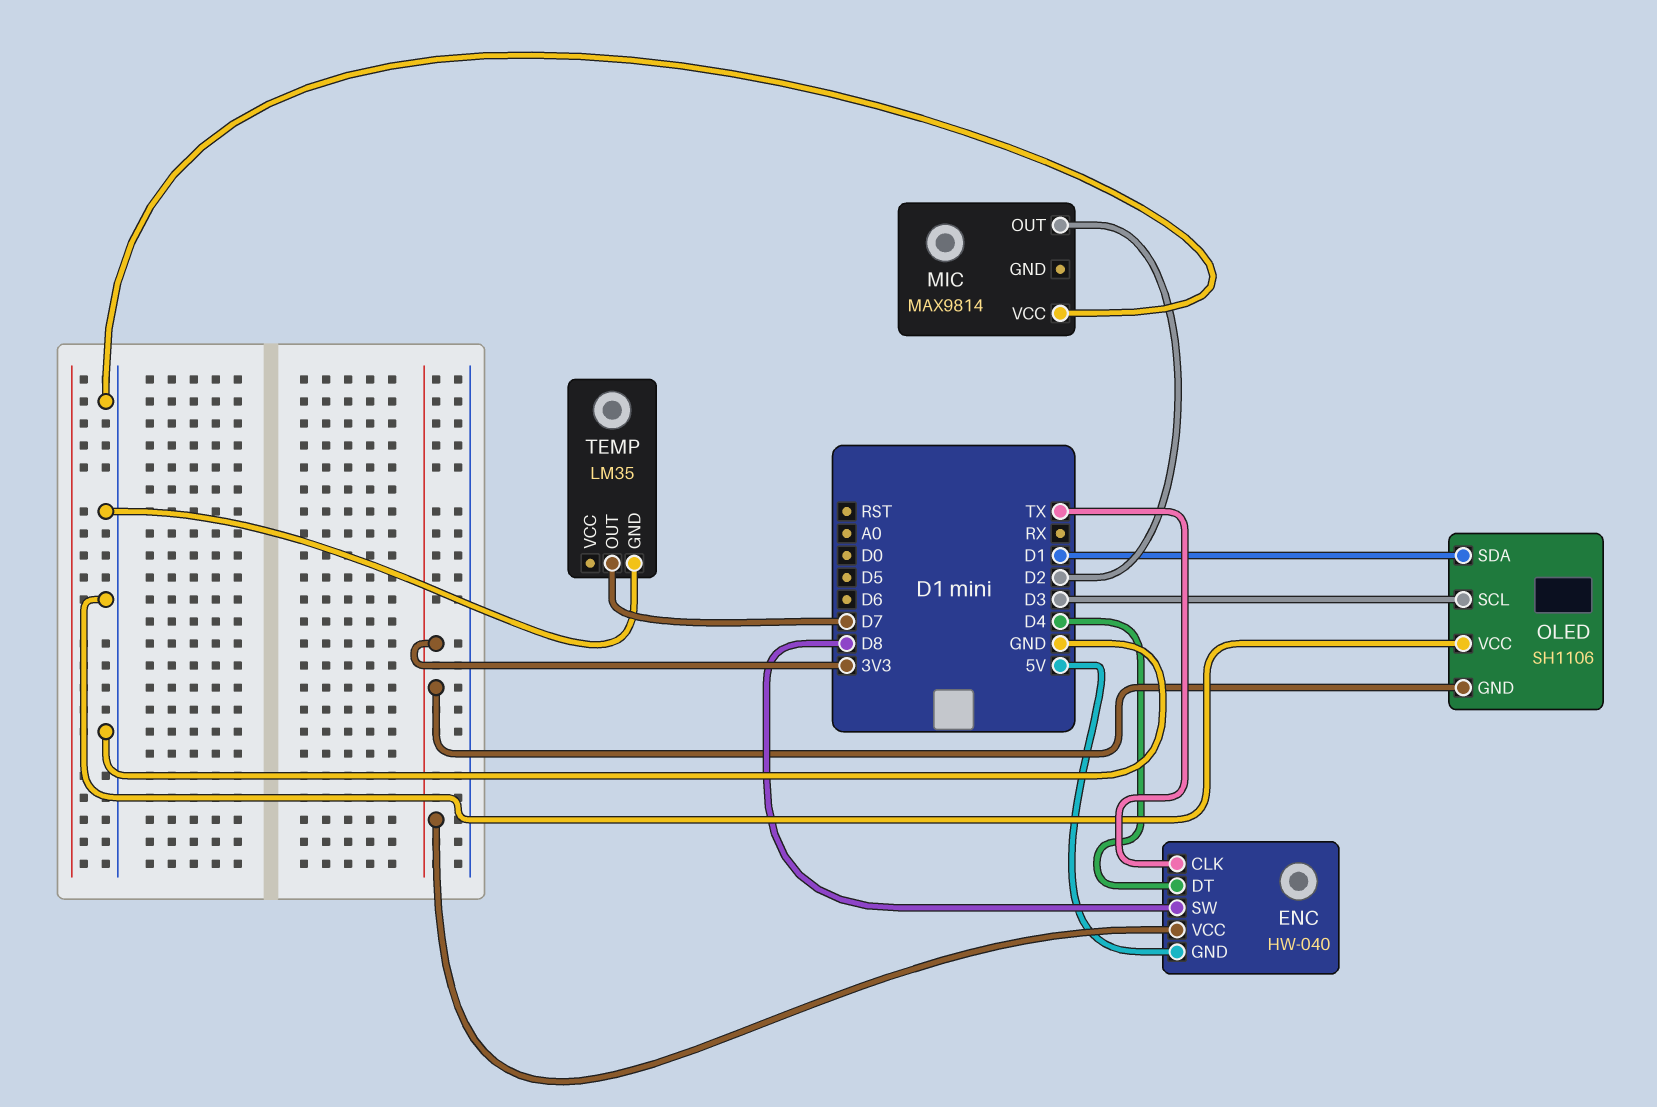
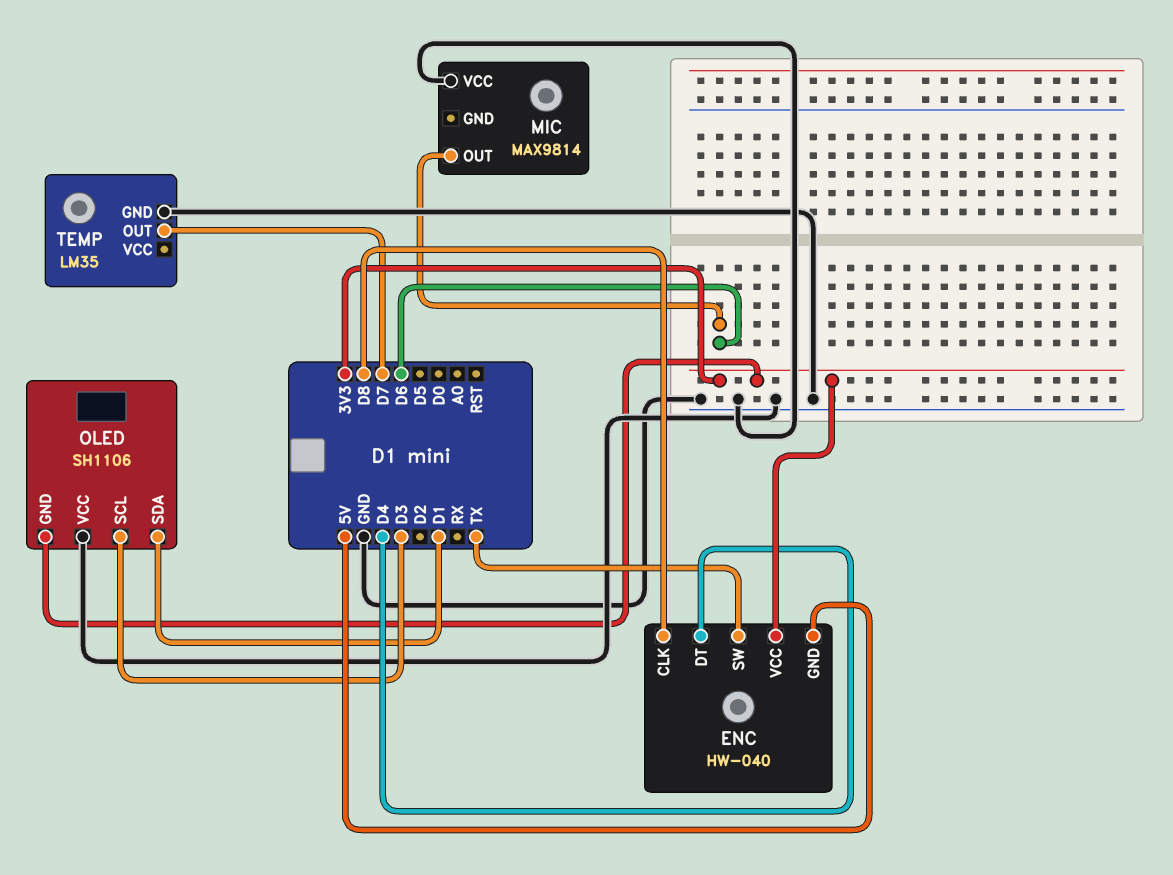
ENC pin CLK: TX -> D8
ENC pin SW: D8 -> TX
MIC pin OUT: D2 -> D6

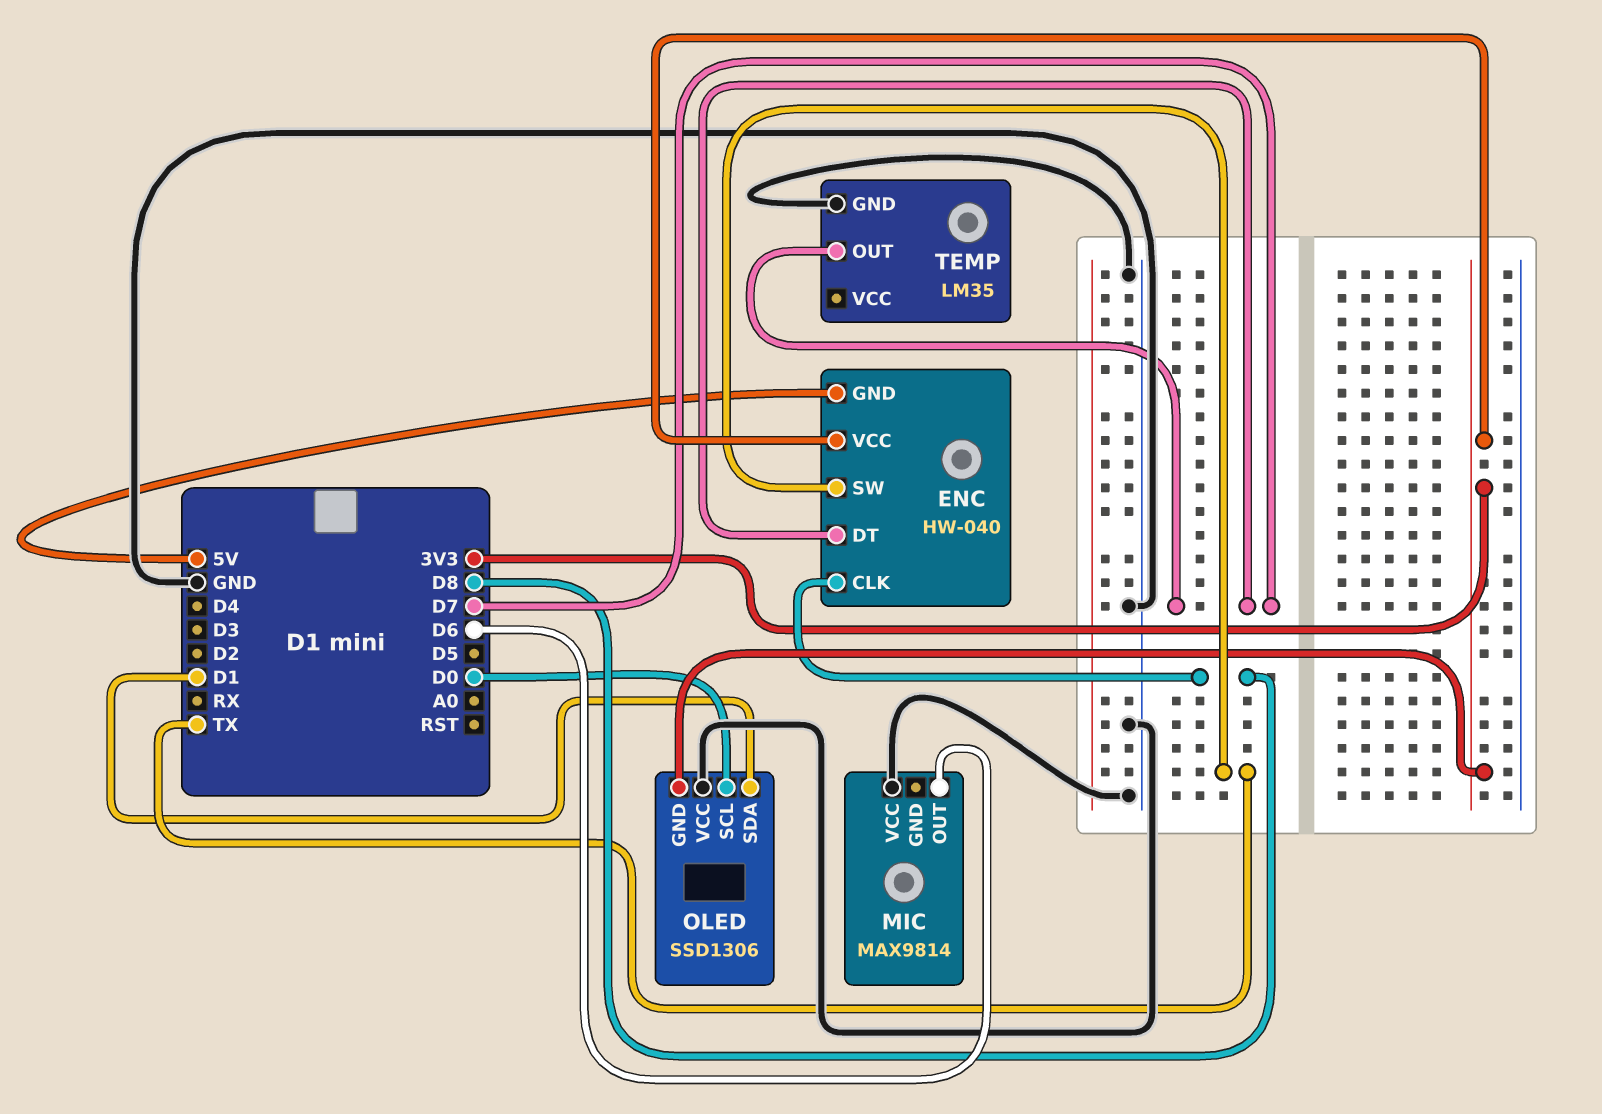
ENC pin DT: D4 -> D7
OLED: SH1106 -> SSD1306
OLED pin SCL: D3 -> D0

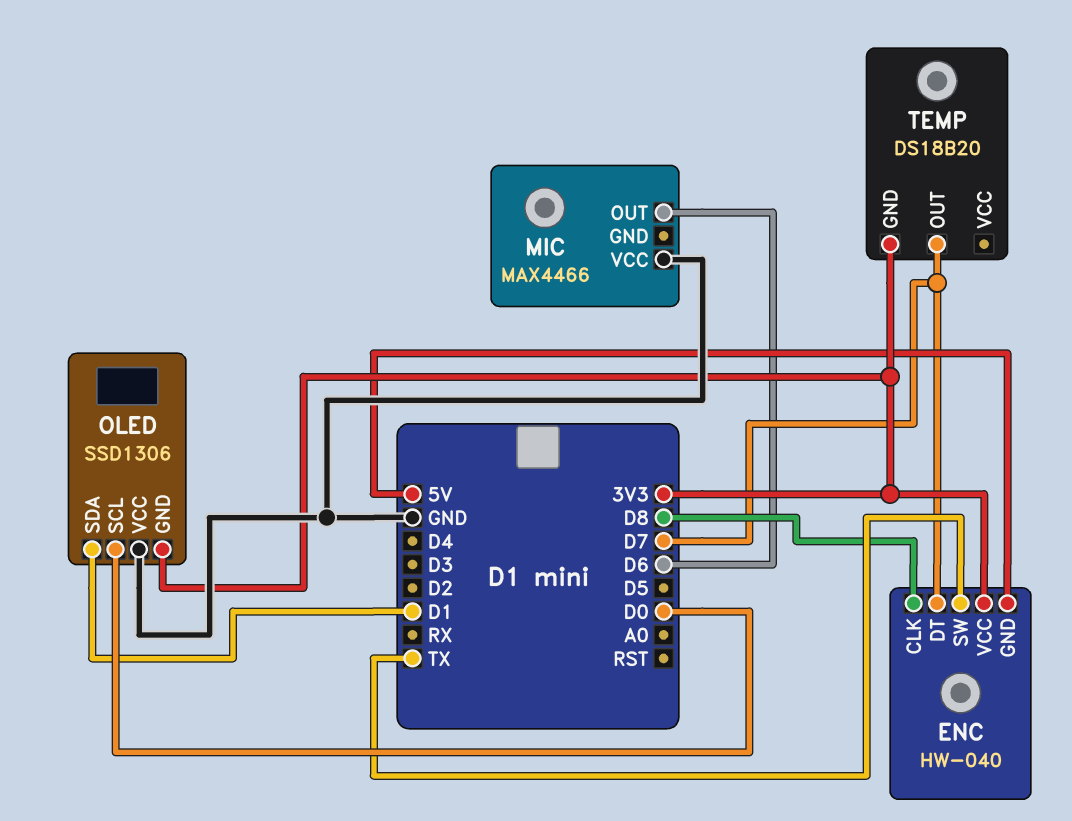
MIC: MAX9814 -> MAX4466
TEMP: LM35 -> DS18B20
TEMP pin GND: GND -> 3V3

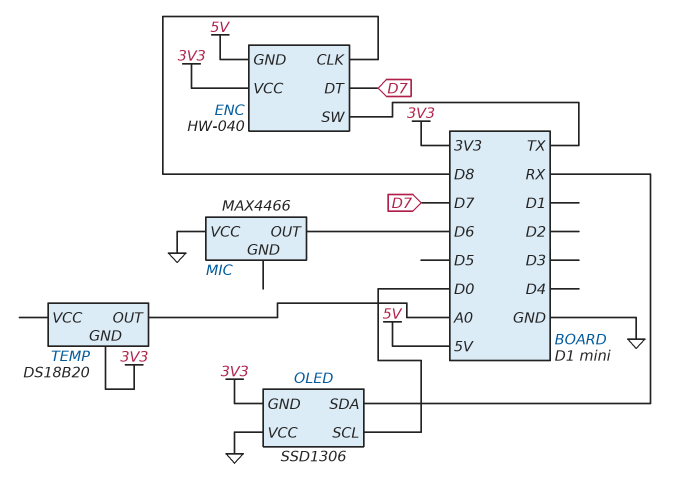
OLED pin SDA: D1 -> RX
TEMP pin OUT: D7 -> A0

